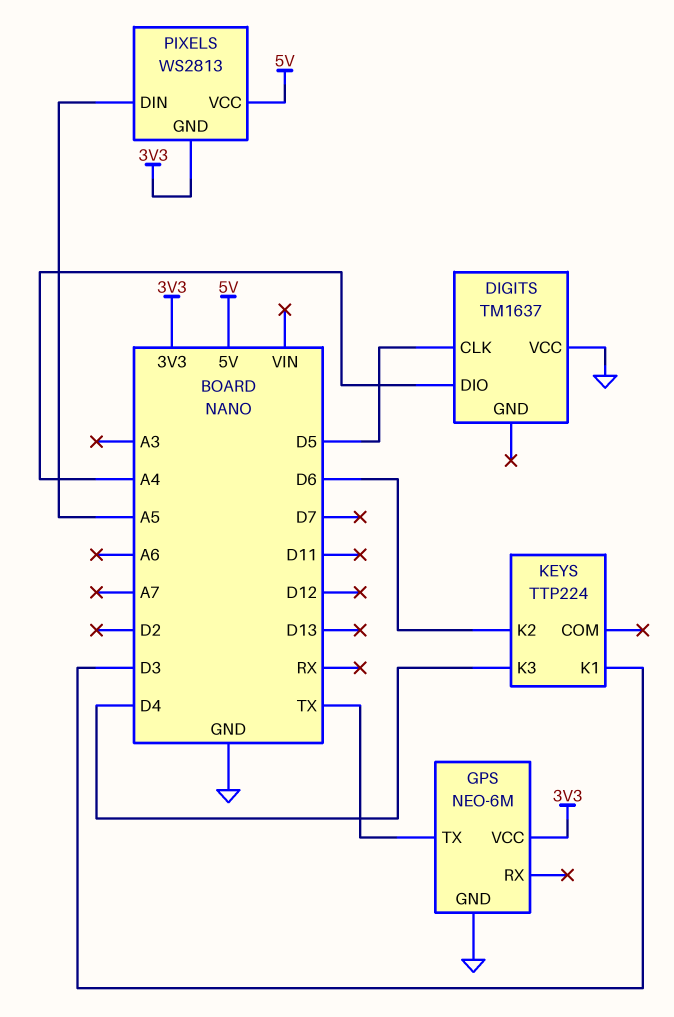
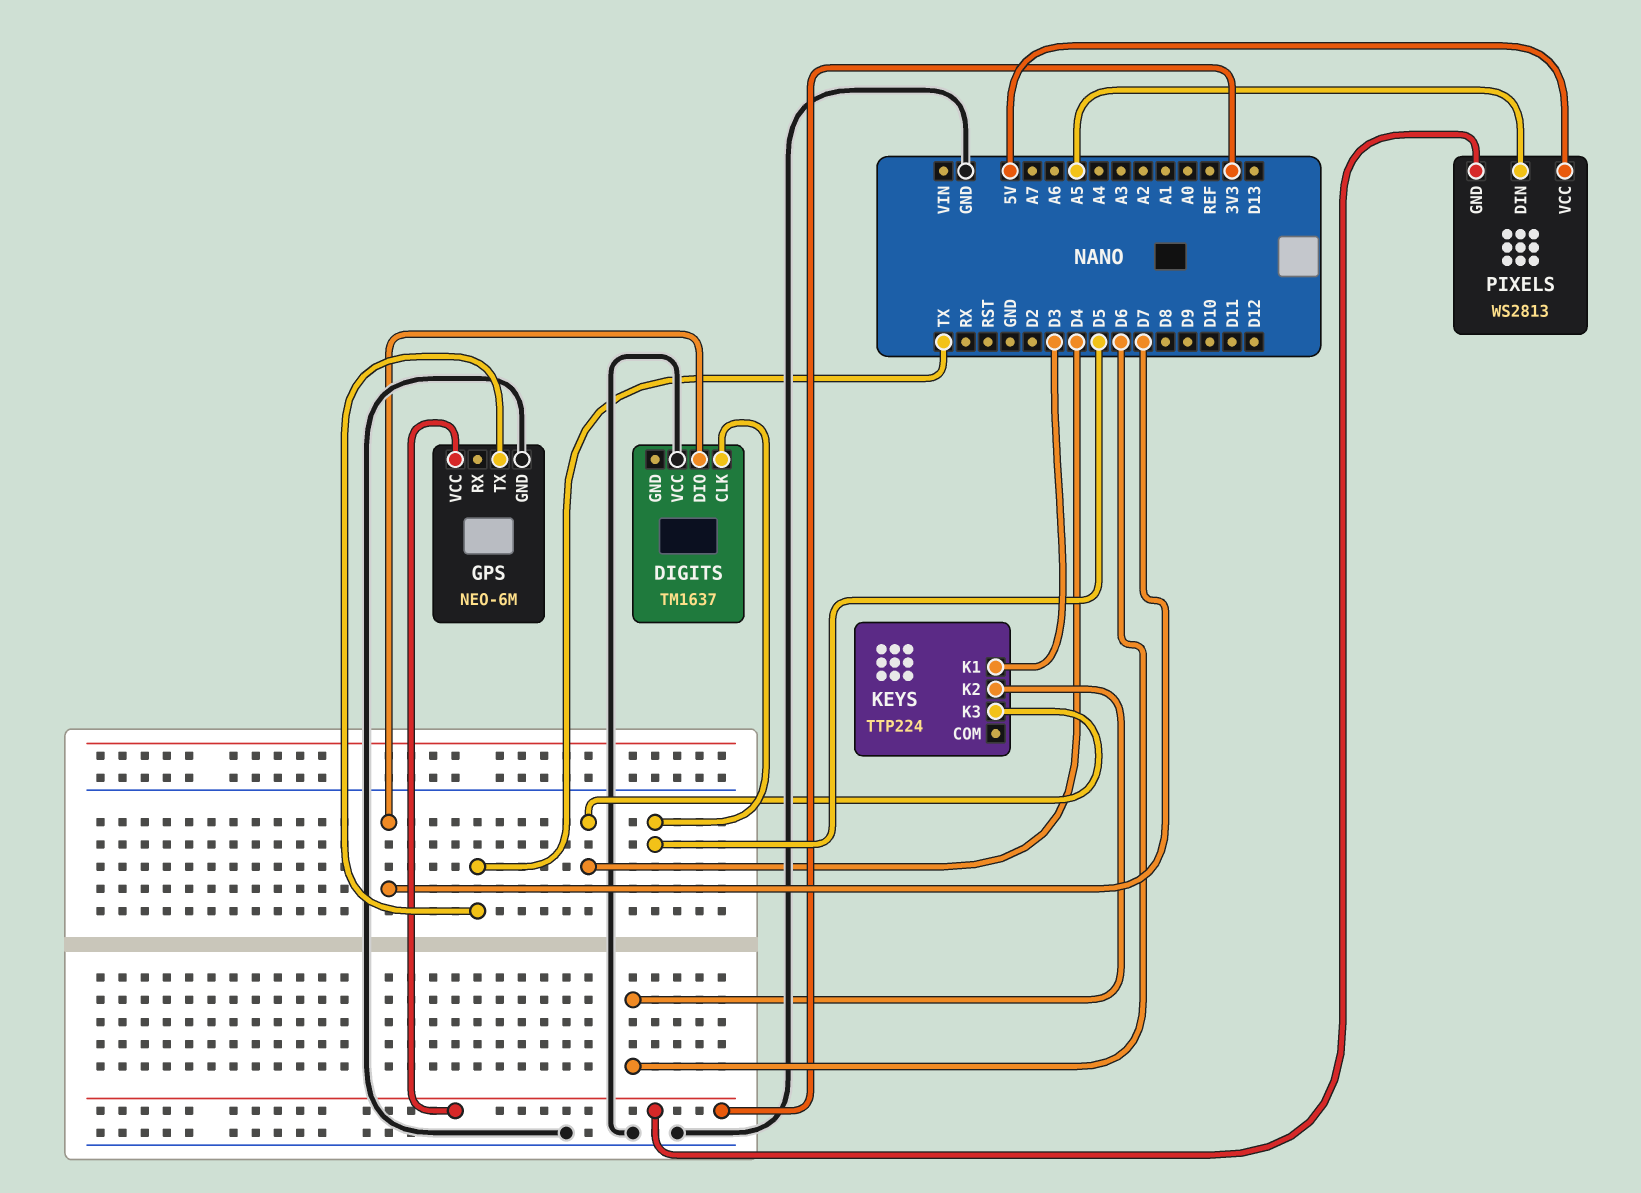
DIGITS pin DIO: A4 -> D7

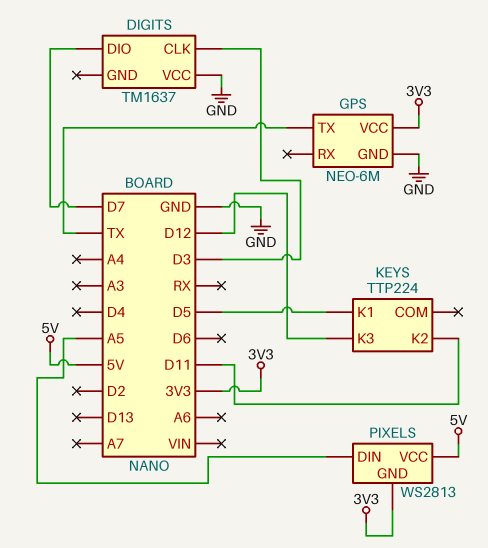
DIGITS pin CLK: D5 -> D3
KEYS pin K1: D3 -> D5
KEYS pin K2: D6 -> D11
KEYS pin K3: D4 -> D12

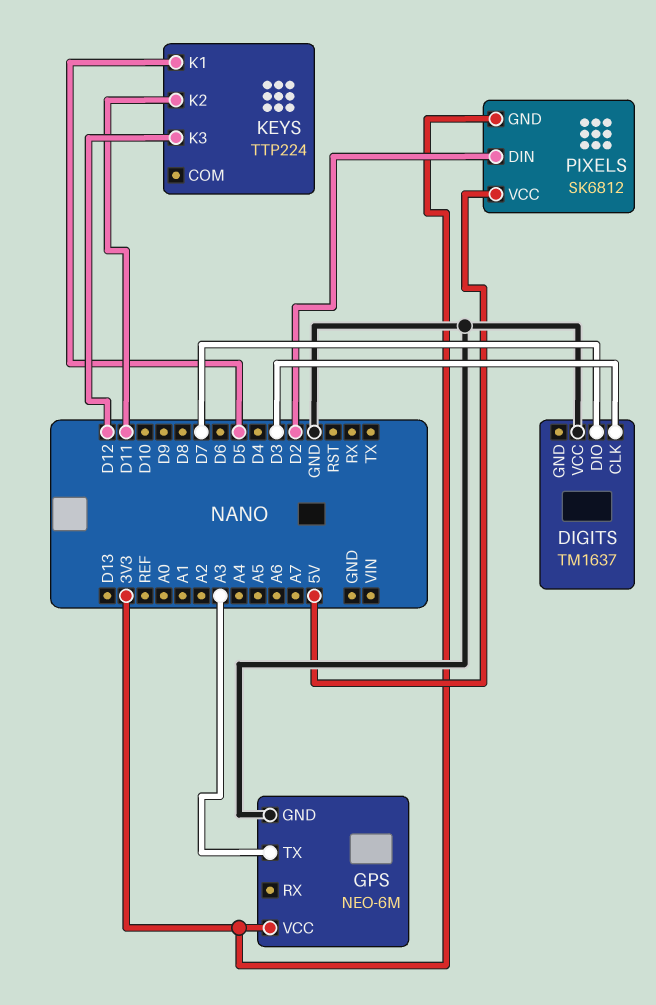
GPS pin TX: TX -> A3
PIXELS: WS2813 -> SK6812
PIXELS pin DIN: A5 -> D2

